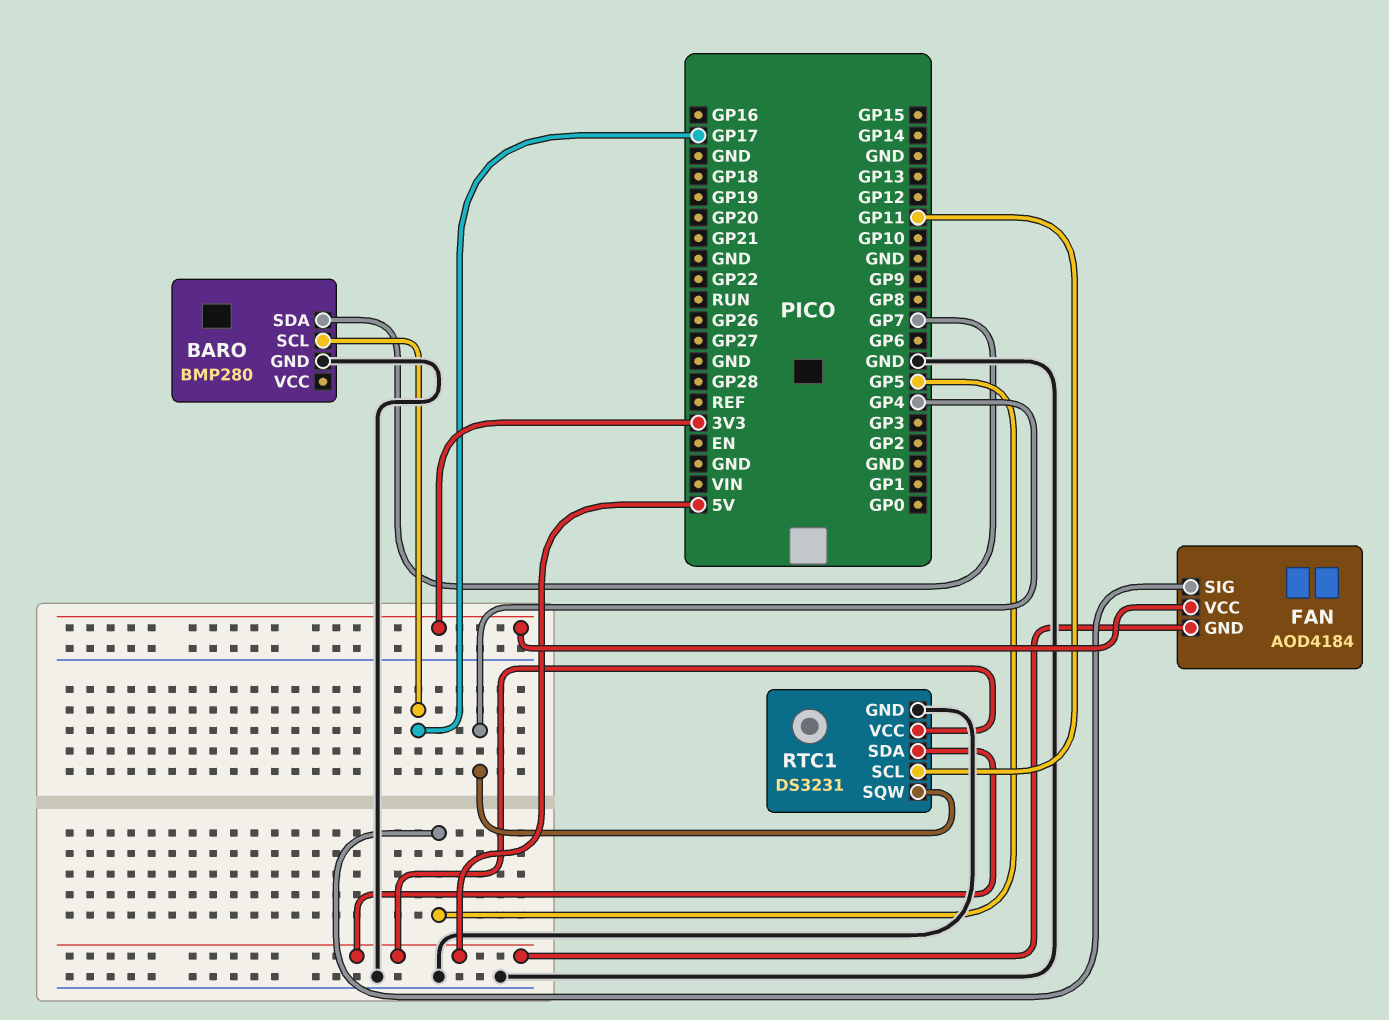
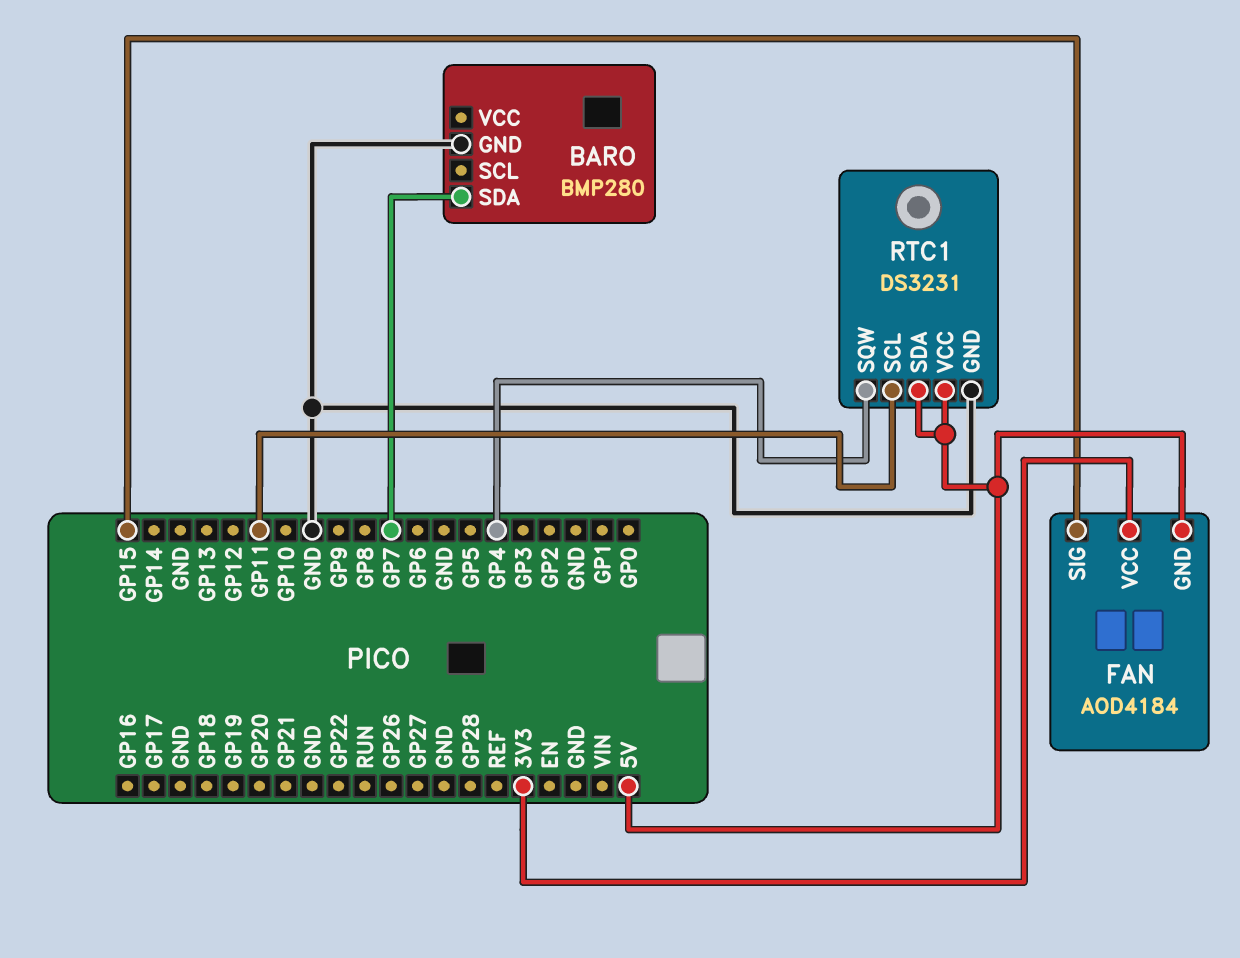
BARO pin SCL: GP17 -> none
FAN pin SIG: GP5 -> GP15

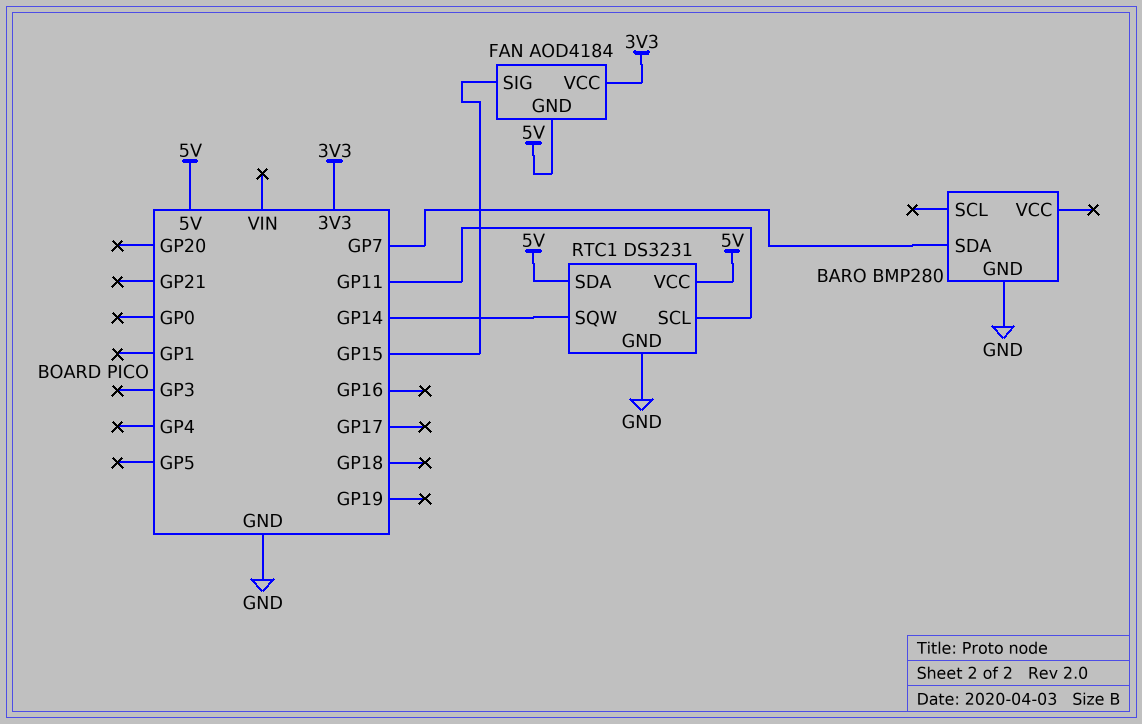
RTC1 pin SQW: GP4 -> GP14

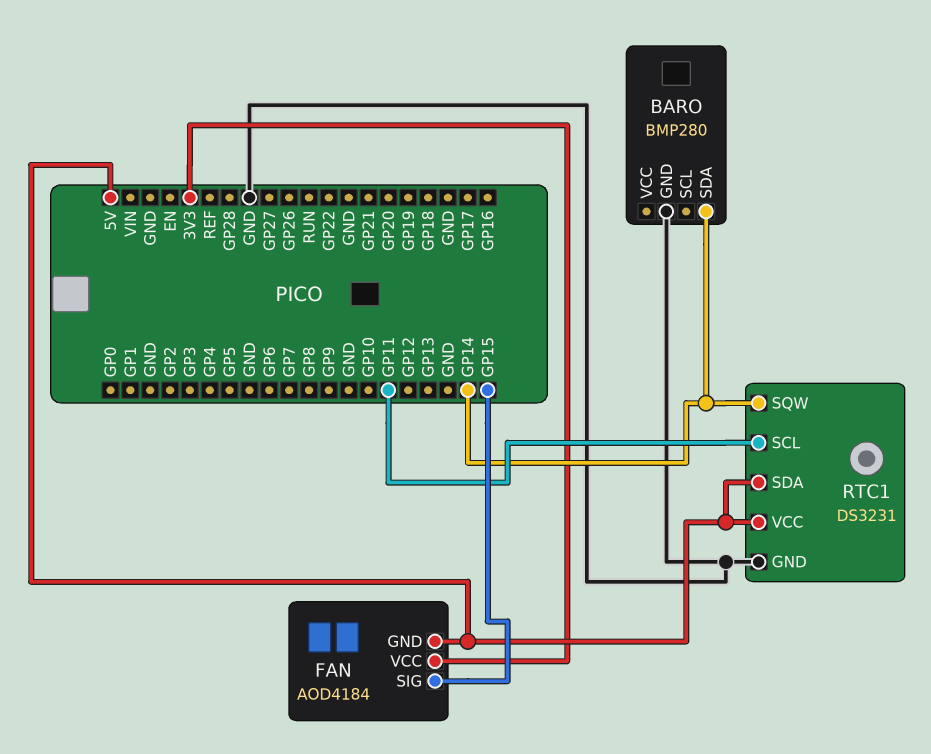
BARO pin SDA: GP7 -> GP14

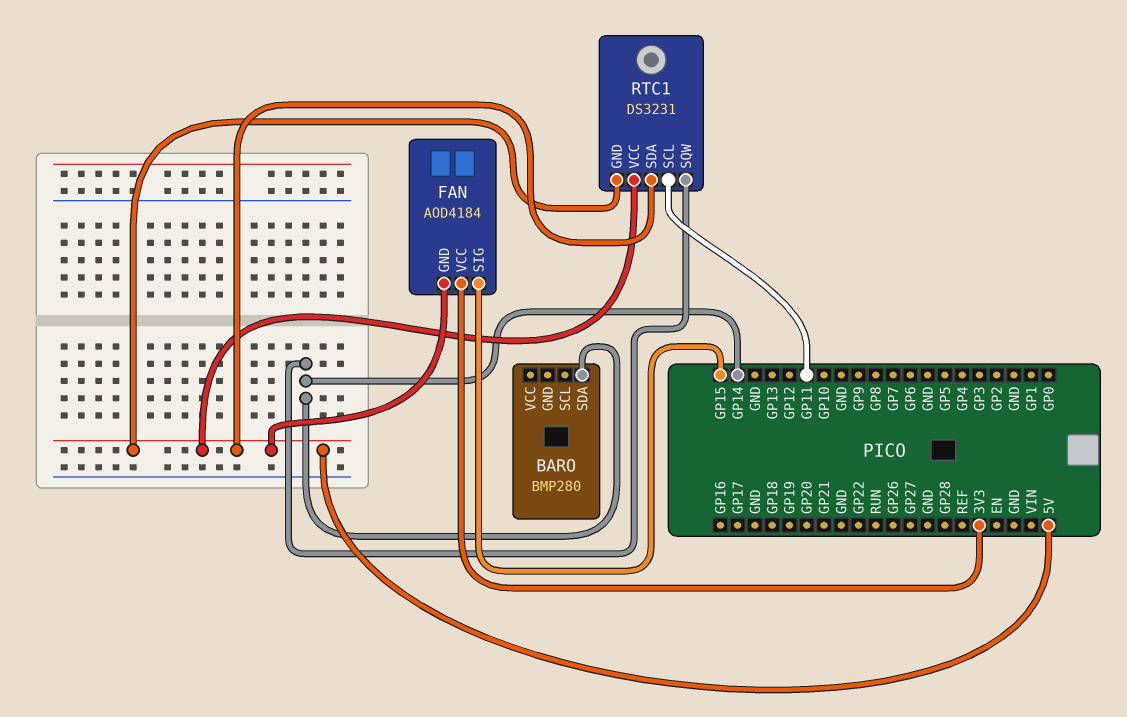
BARO pin GND: GND -> none
RTC1 pin GND: GND -> 5V

